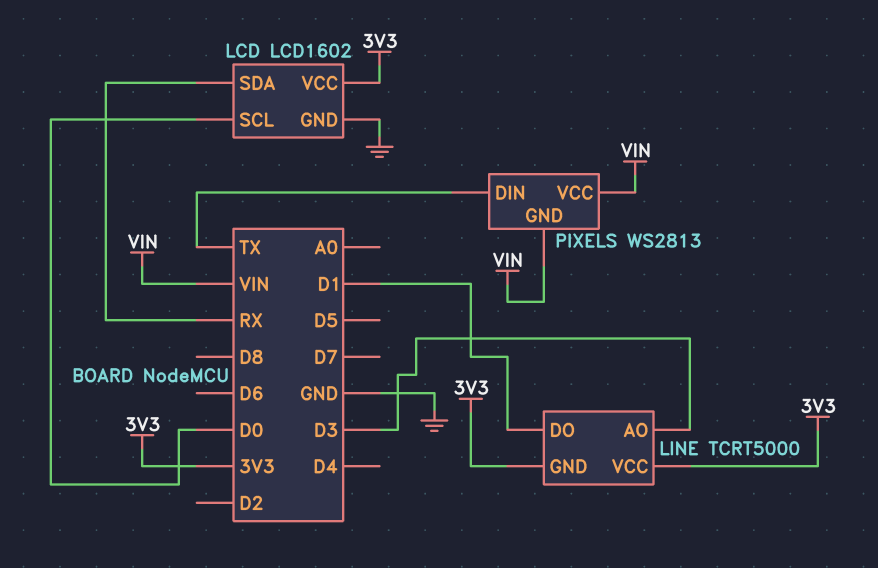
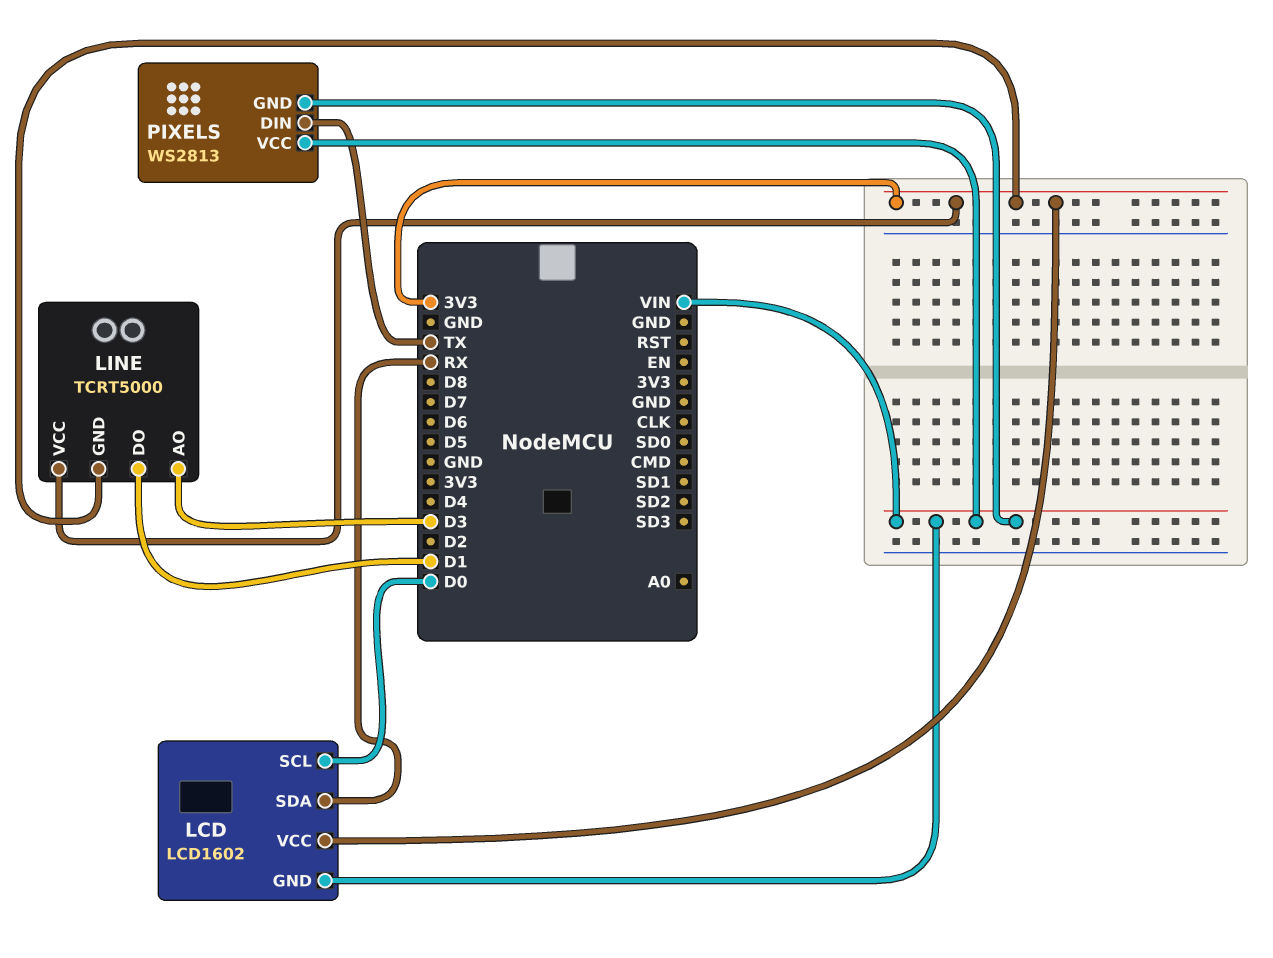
LCD pin GND: GND -> VIN

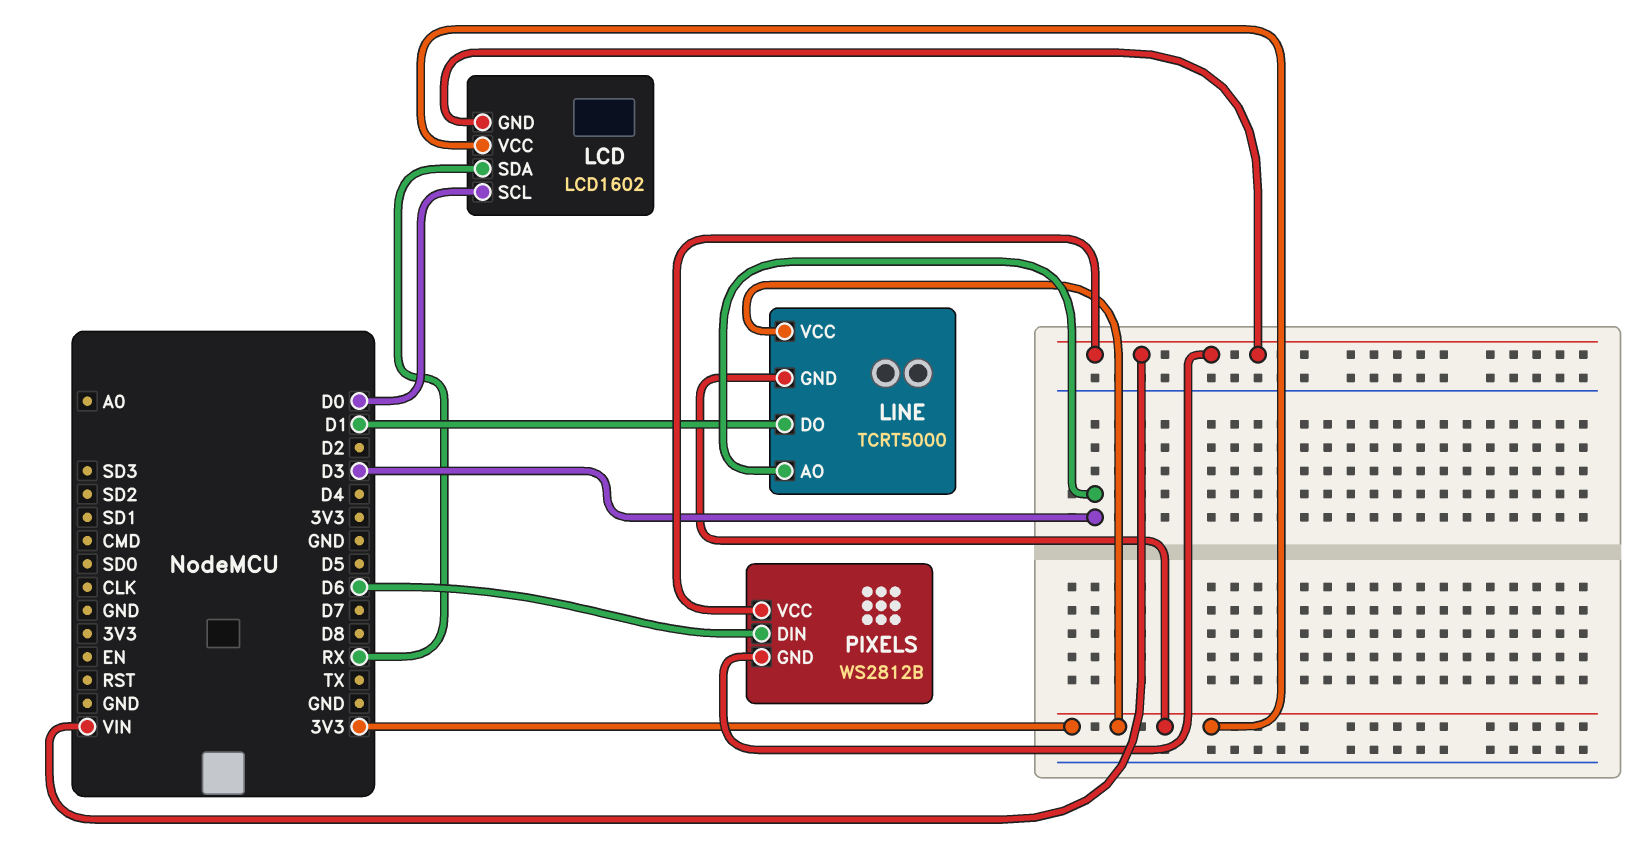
PIXELS: WS2813 -> WS2812B
PIXELS pin DIN: TX -> D6

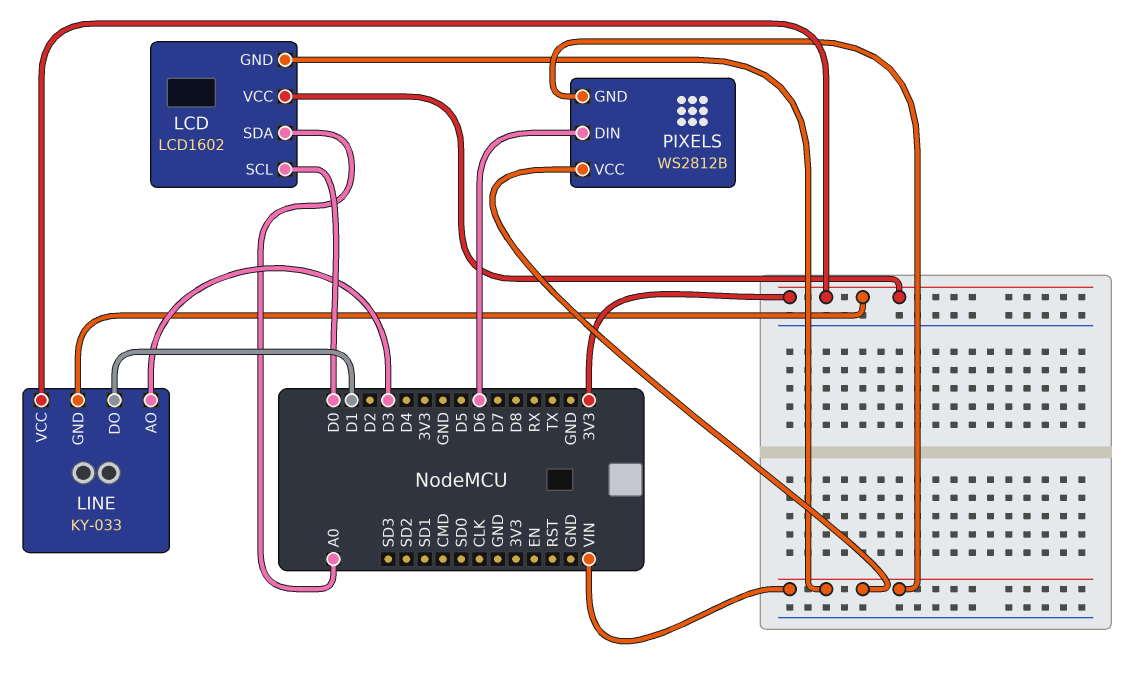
LCD pin SDA: RX -> A0
LINE: TCRT5000 -> KY-033

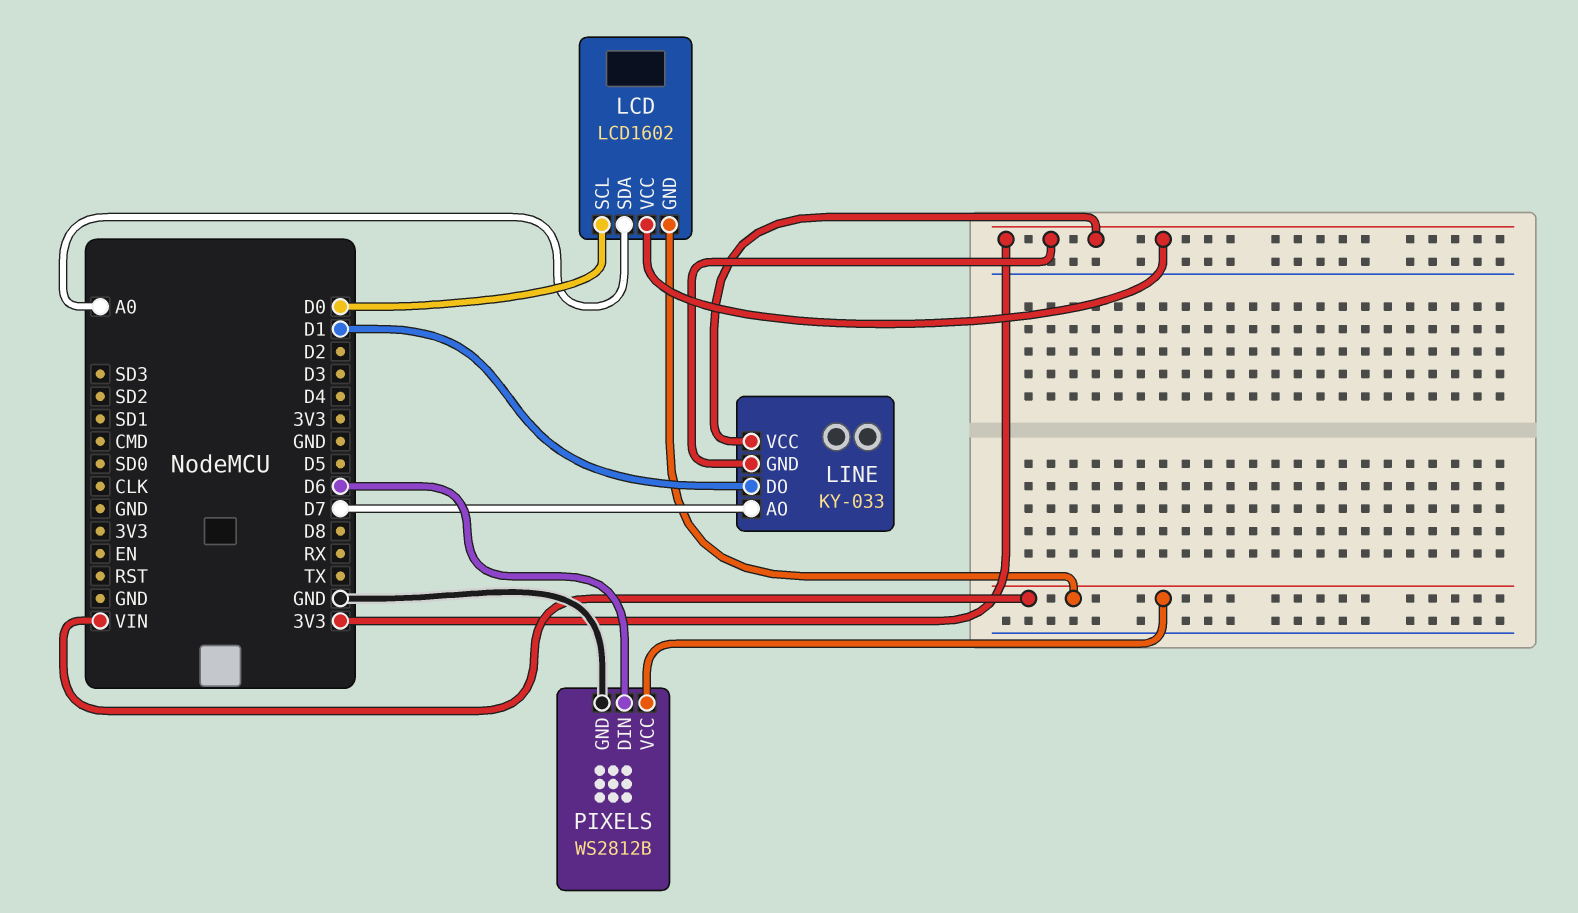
LINE pin AO: D3 -> D7
PIXELS pin GND: VIN -> GND

